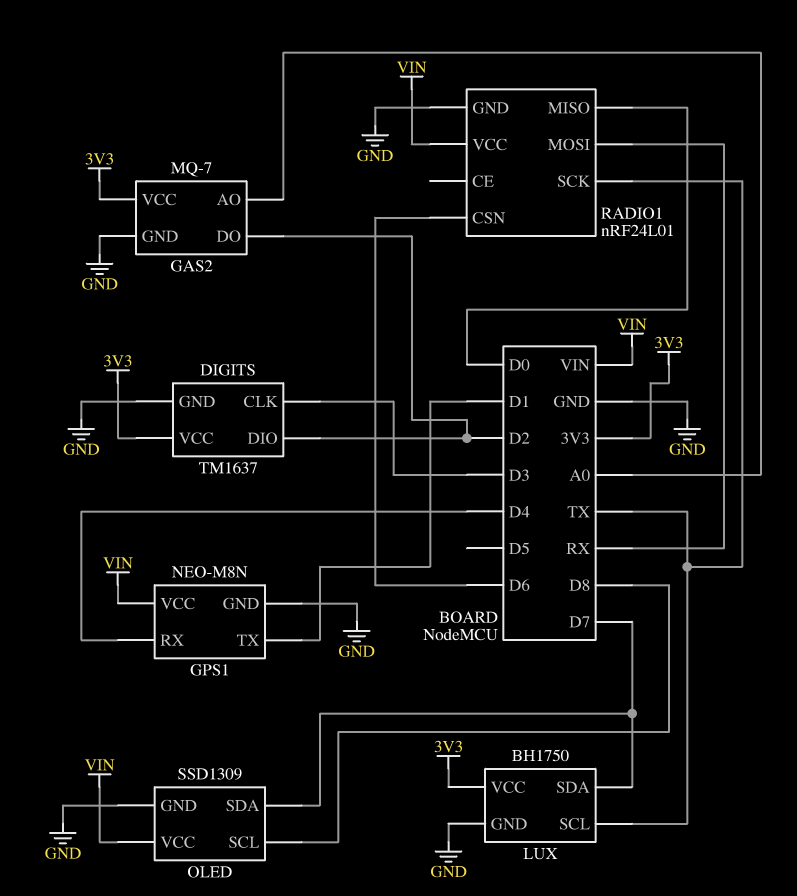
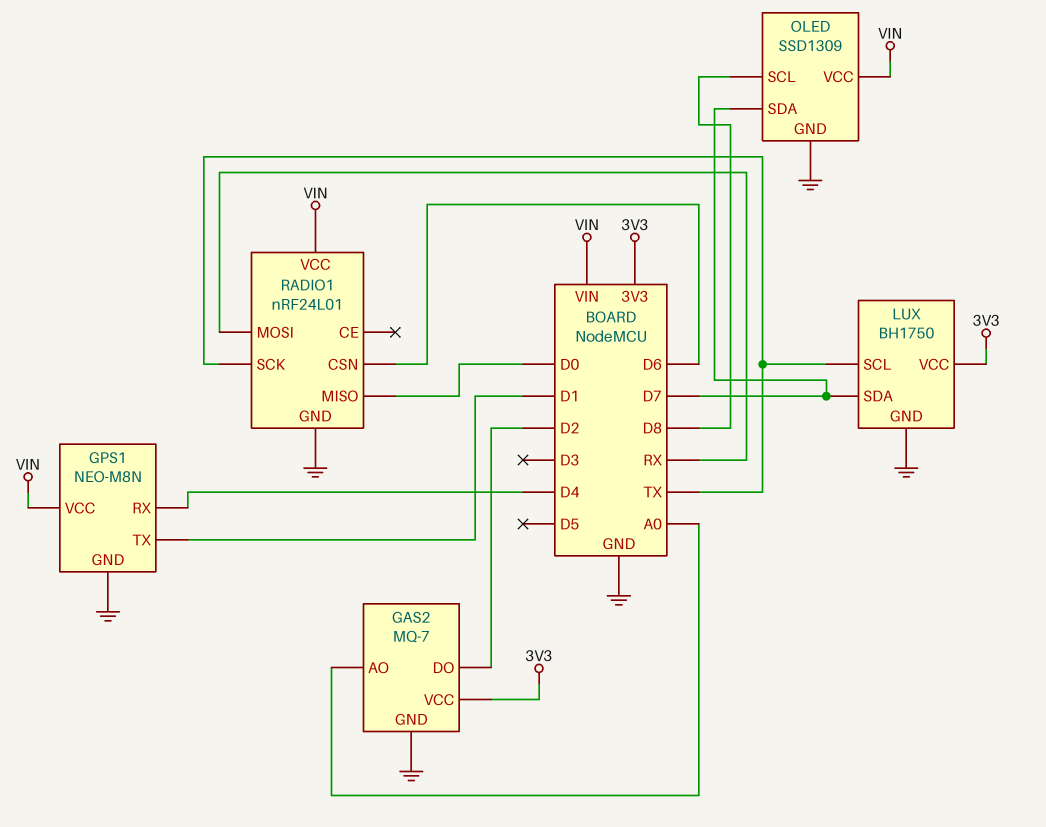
DIGITS: TM1637 -> none
DIGITS pin CLK: D3 -> none
DIGITS pin DIO: D2 -> none
DIGITS pin GND: GND -> none
DIGITS pin VCC: 3V3 -> none

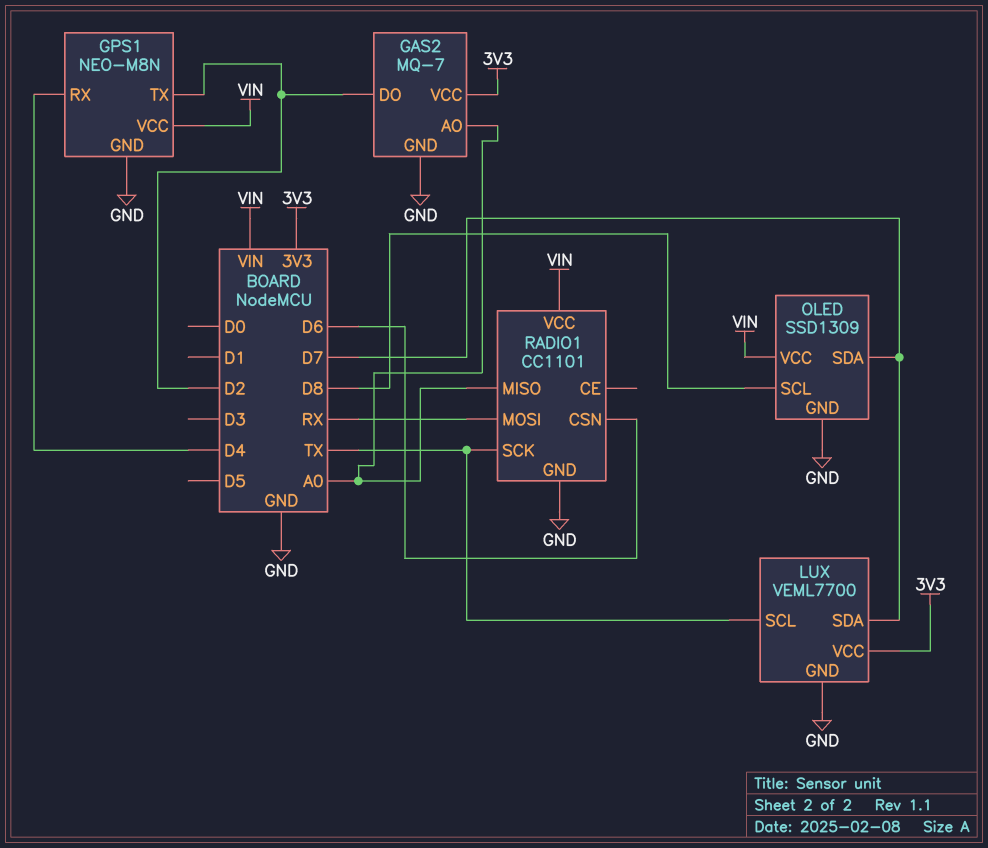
GPS1 pin TX: D1 -> D2
LUX: BH1750 -> VEML7700
RADIO1: nRF24L01 -> CC1101
RADIO1 pin MISO: D0 -> A0

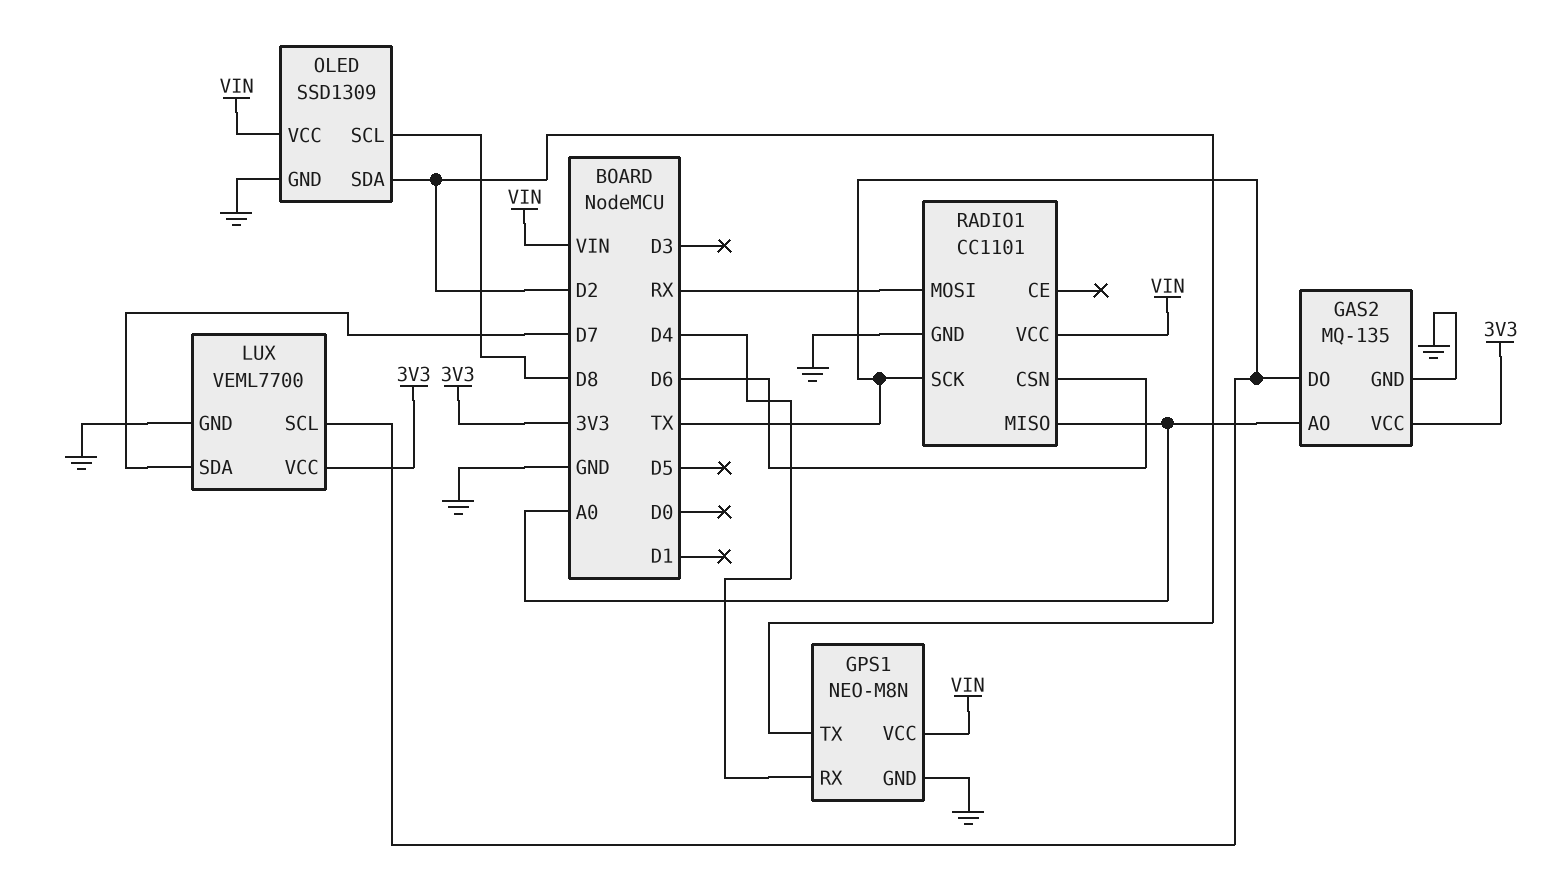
GAS2: MQ-7 -> MQ-135
GAS2 pin DO: D2 -> TX
OLED pin SDA: D7 -> D2

